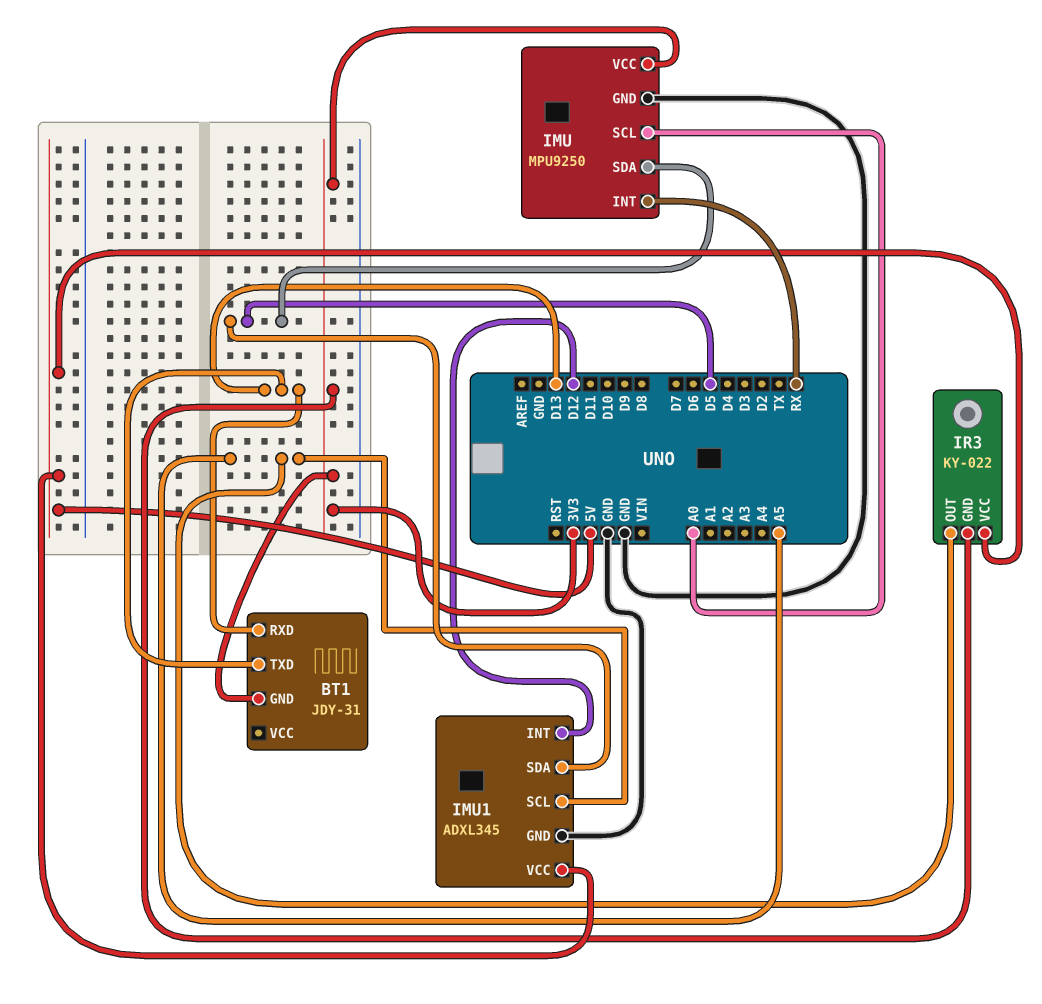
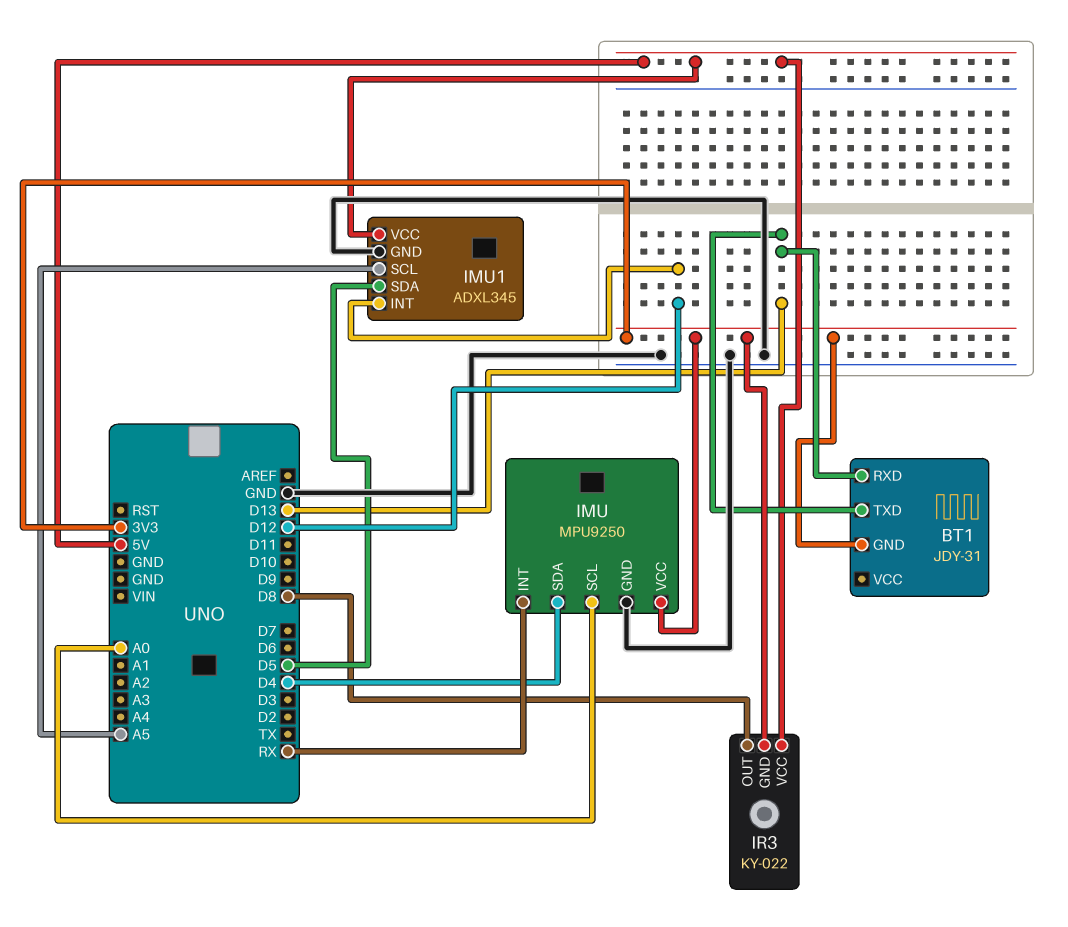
IMU pin SDA: D5 -> D4
IR3 pin OUT: A5 -> D8

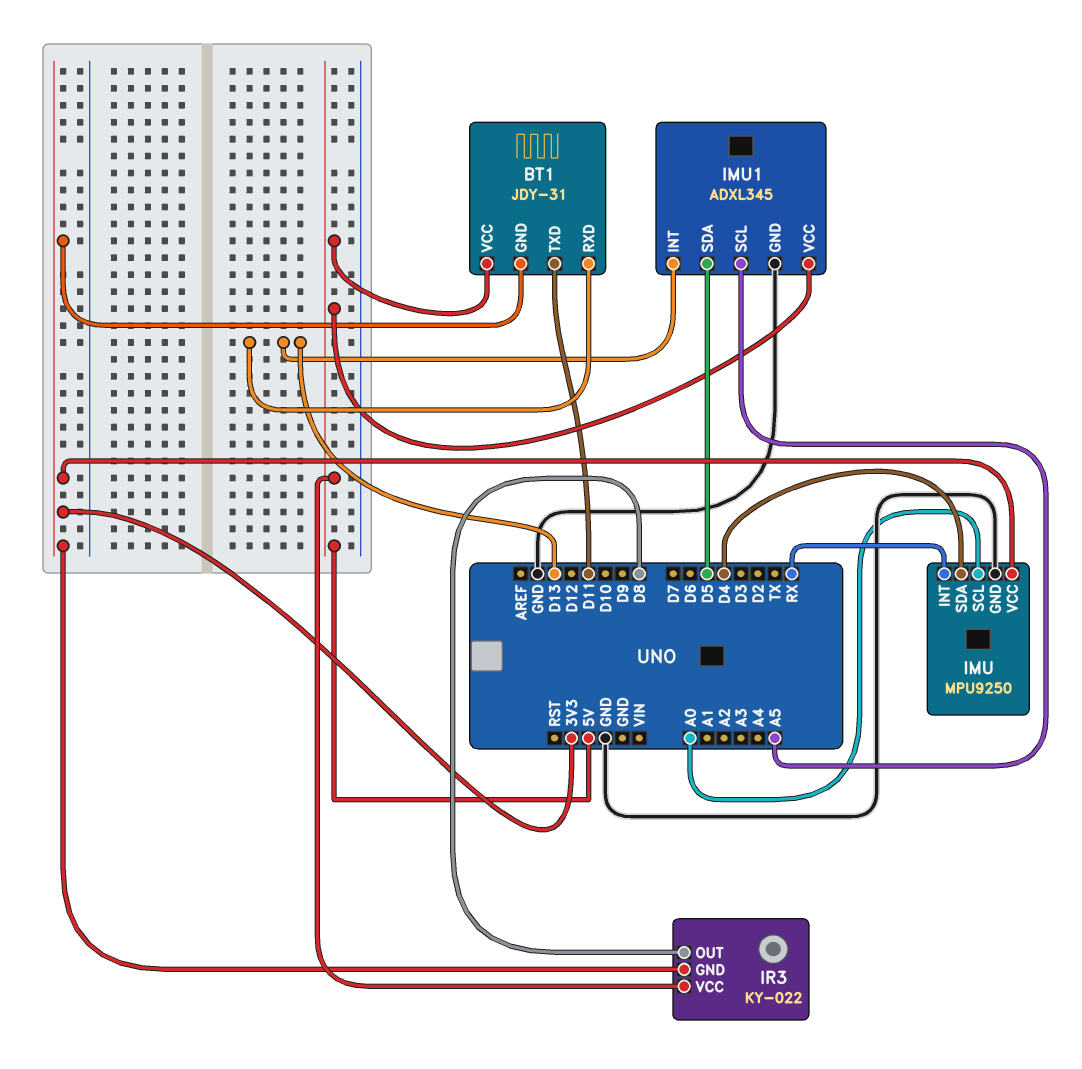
BT1 pin TXD: D13 -> D11
BT1 pin VCC: none -> 5V
IMU1 pin INT: D12 -> D13

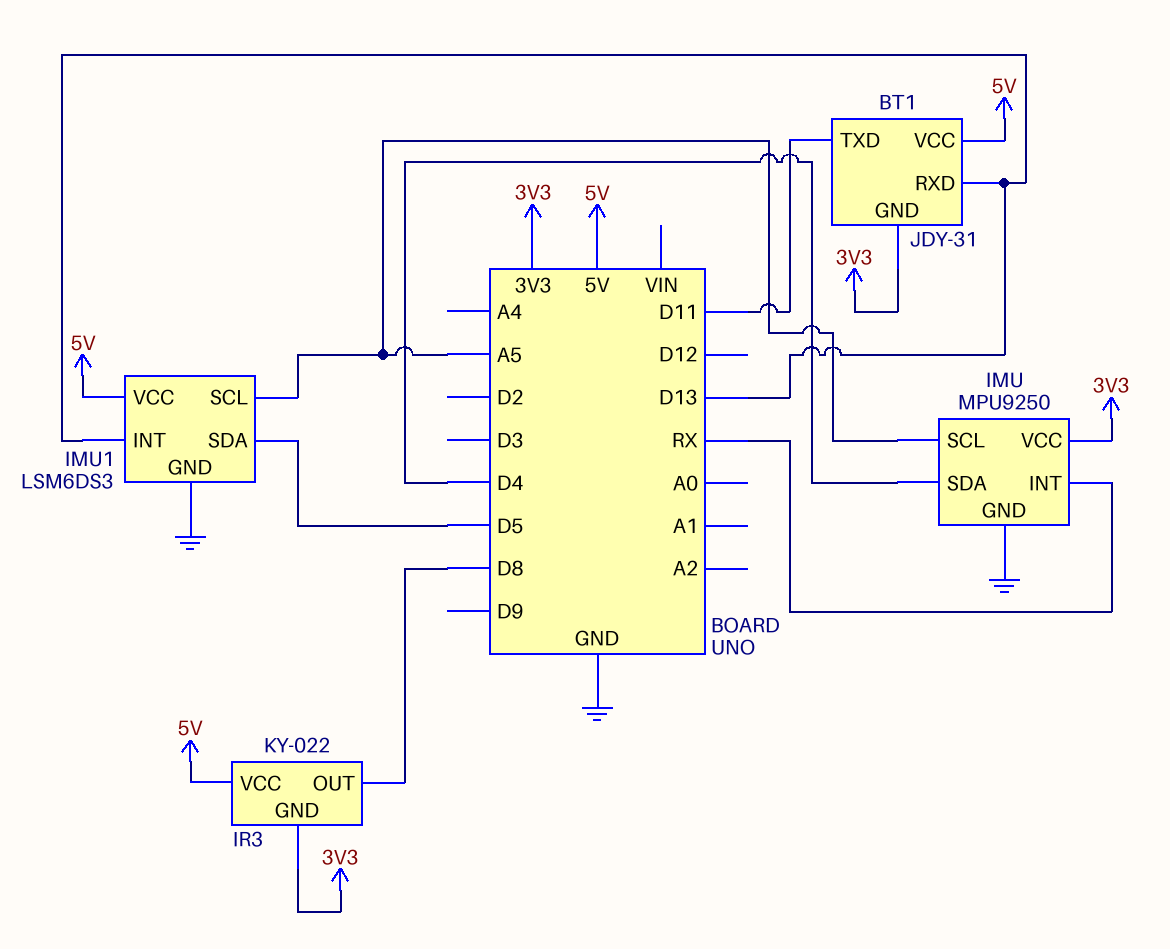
IMU pin SCL: A0 -> A5
IMU1: ADXL345 -> LSM6DS3

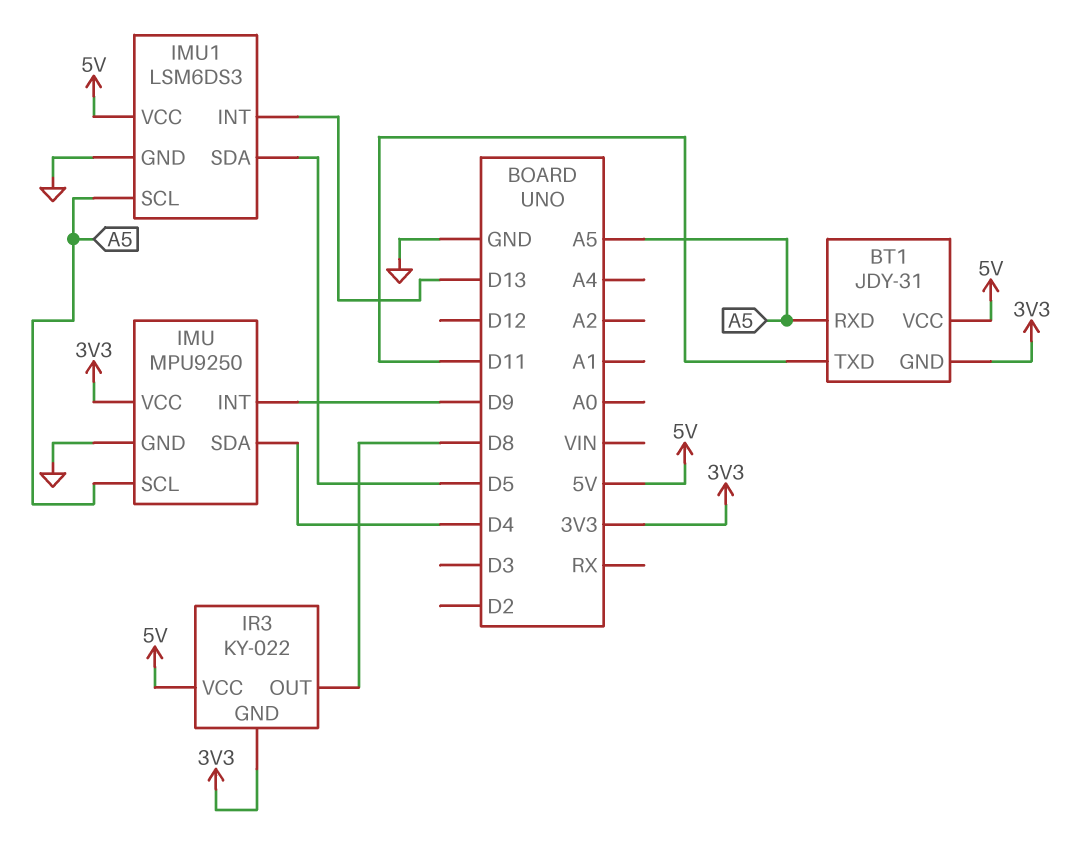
BT1 pin RXD: D13 -> A5
IMU pin INT: RX -> D9

